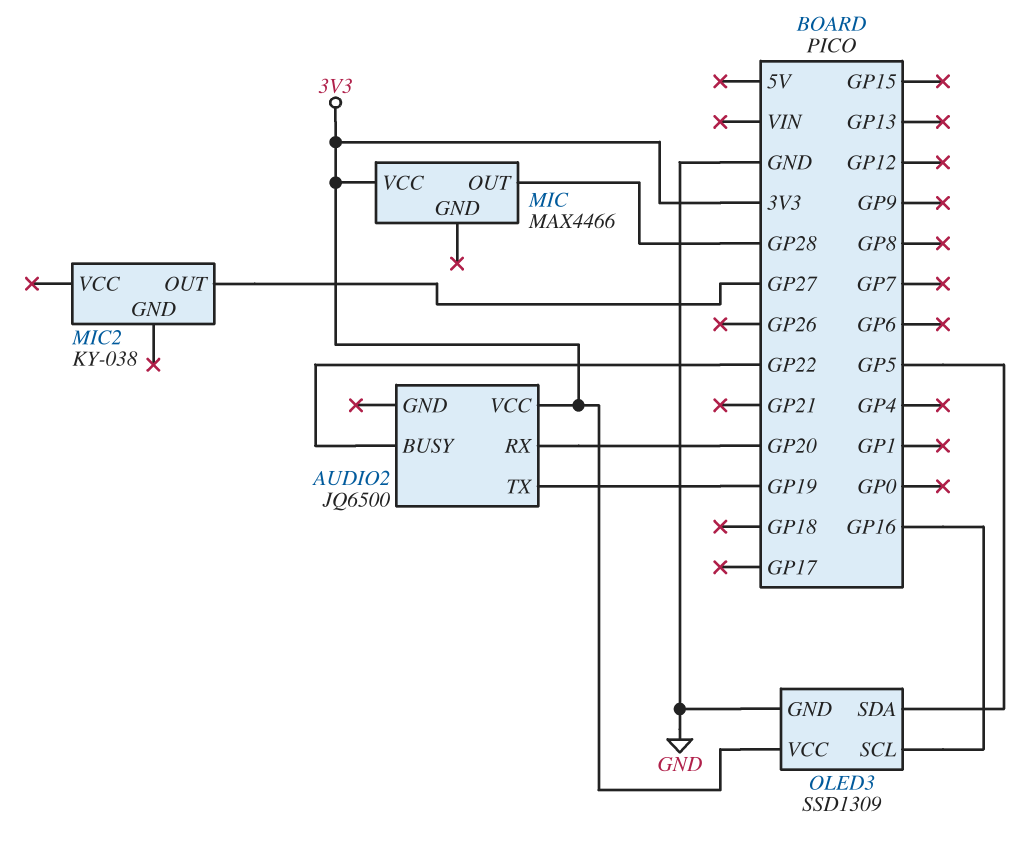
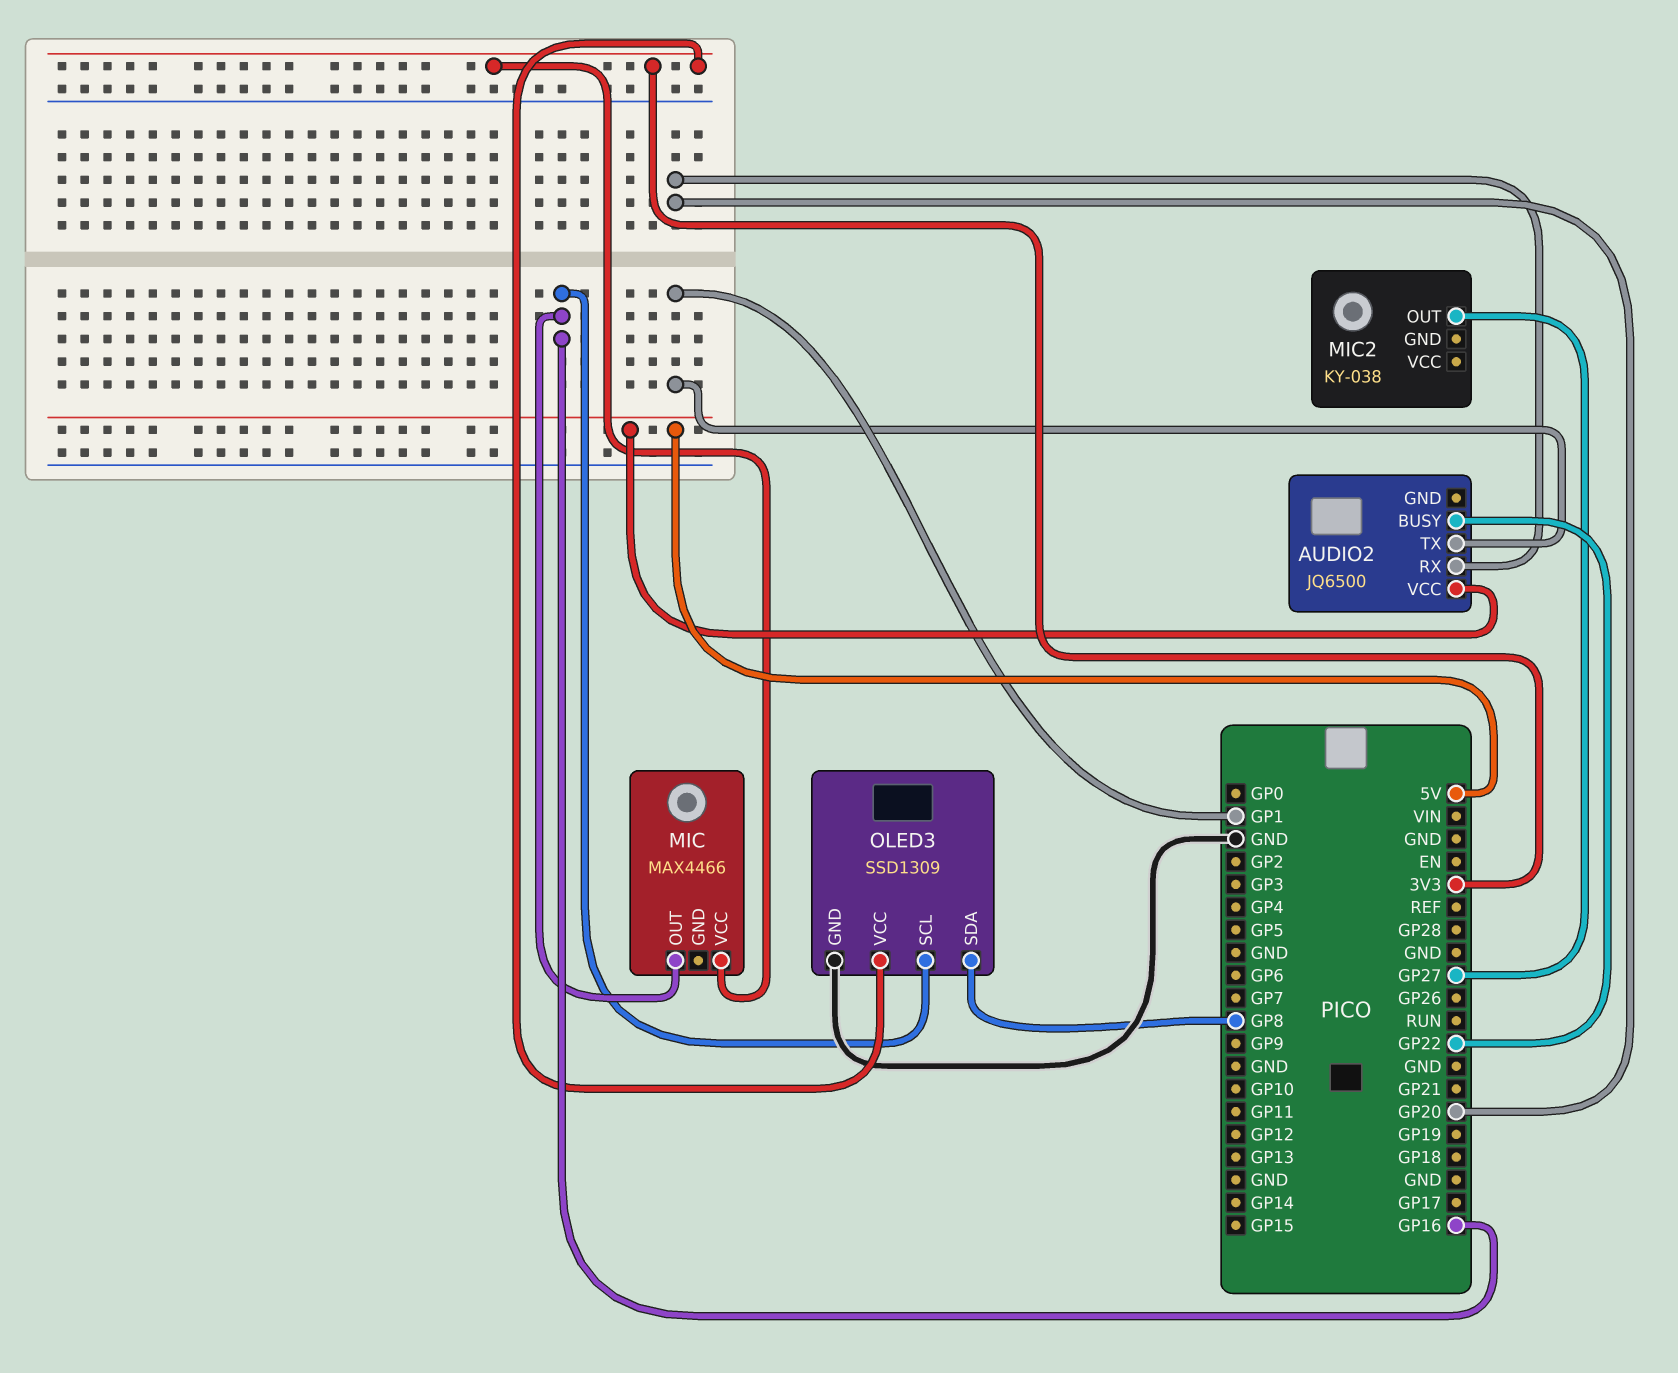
AUDIO2 pin TX: GP19 -> GP1
AUDIO2 pin VCC: 3V3 -> 5V
MIC pin OUT: GP28 -> GP16
OLED3 pin SDA: GP5 -> GP8

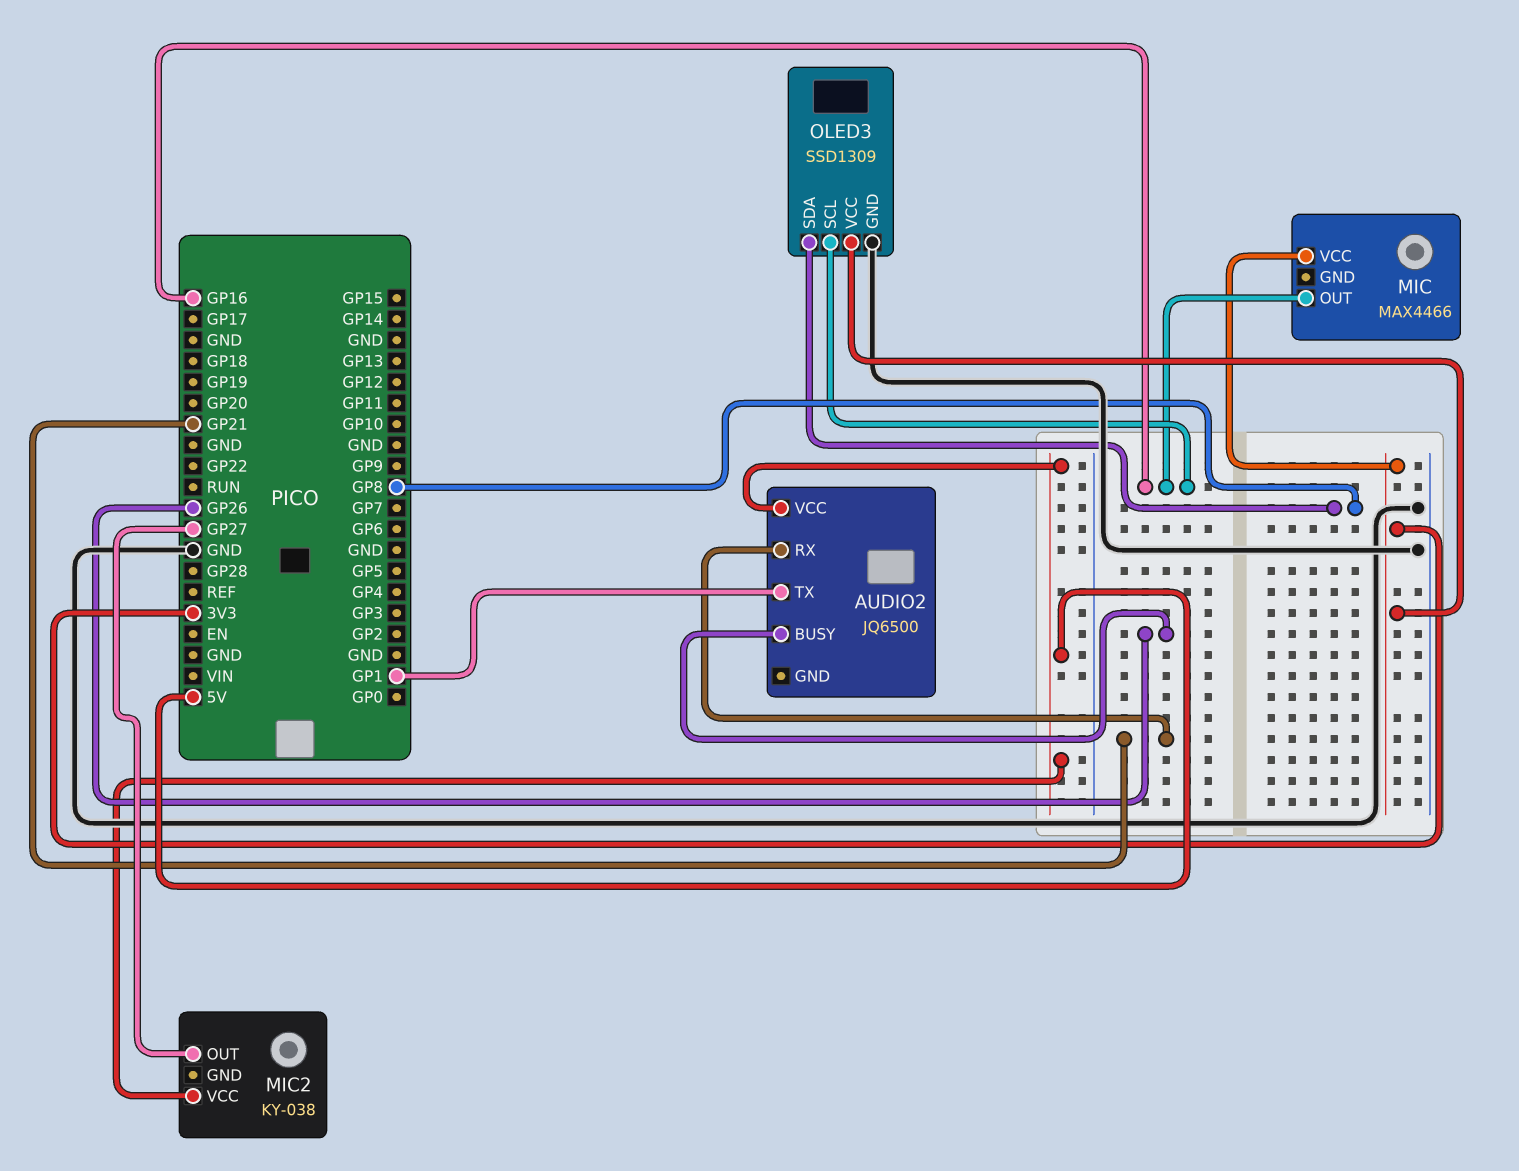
AUDIO2 pin BUSY: GP22 -> GP26
AUDIO2 pin RX: GP20 -> GP21
MIC2 pin VCC: none -> 5V

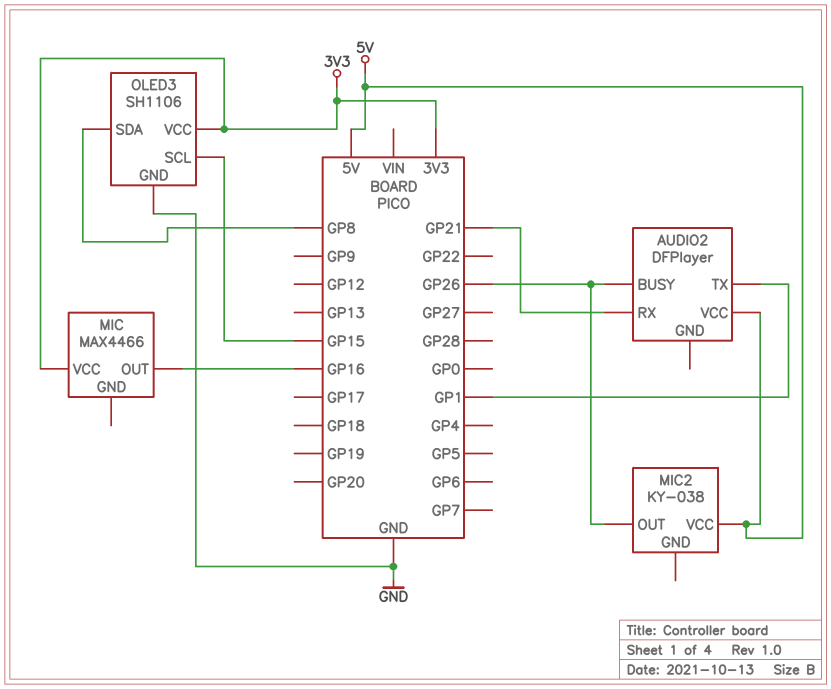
AUDIO2: JQ6500 -> DFPlayer
MIC2 pin OUT: GP27 -> GP26
OLED3: SSD1309 -> SH1106
OLED3 pin SCL: GP16 -> GP15

